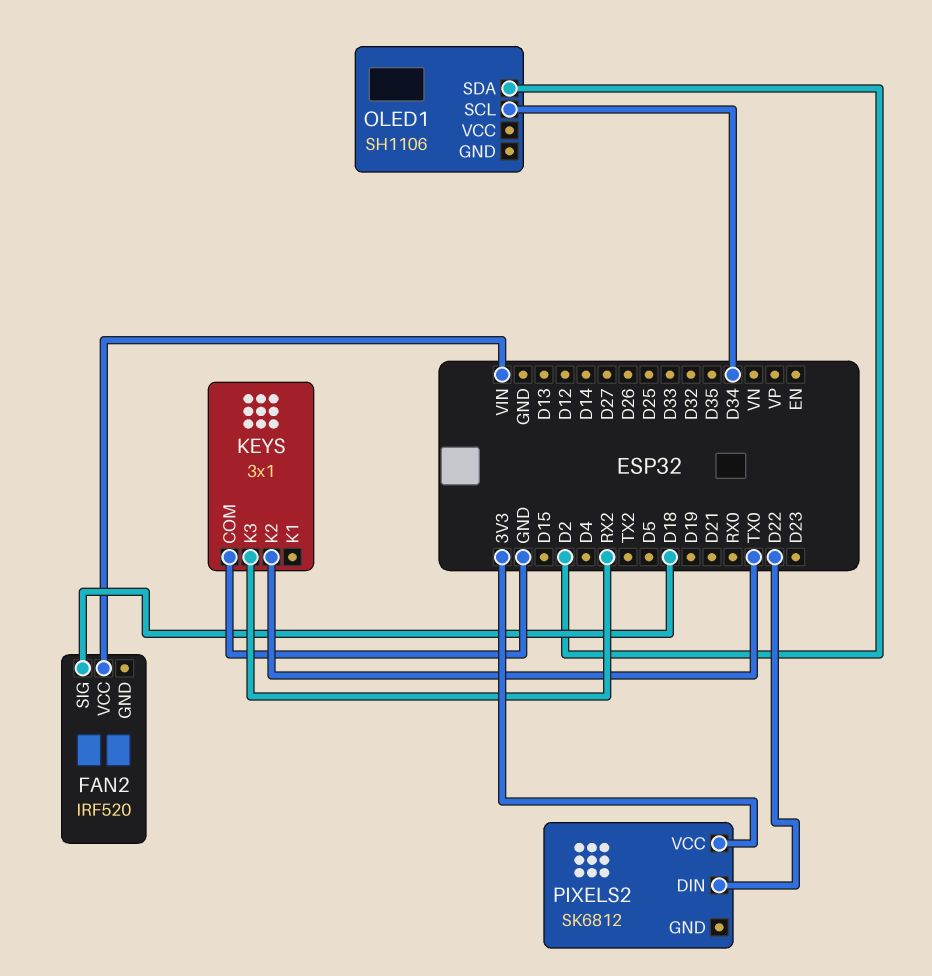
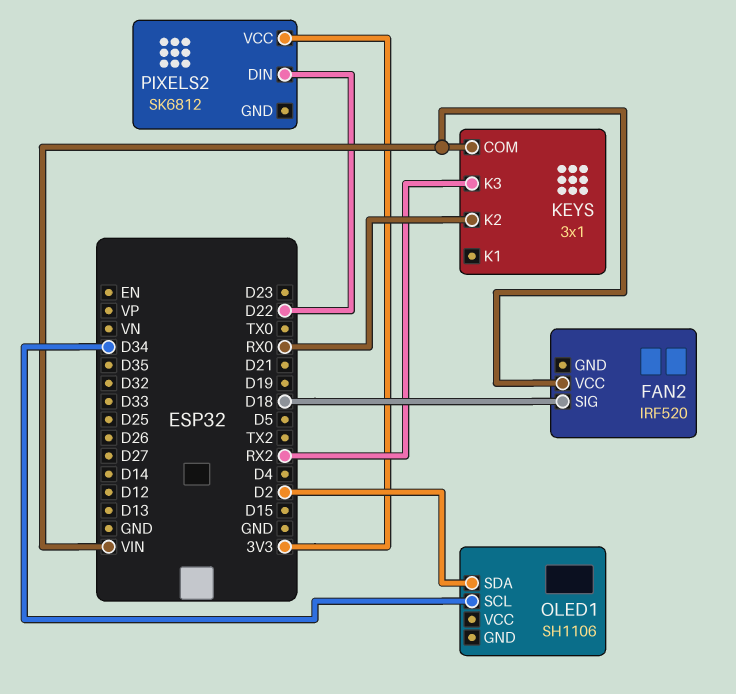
KEYS pin COM: GND -> VIN
KEYS pin K2: TX0 -> RX0

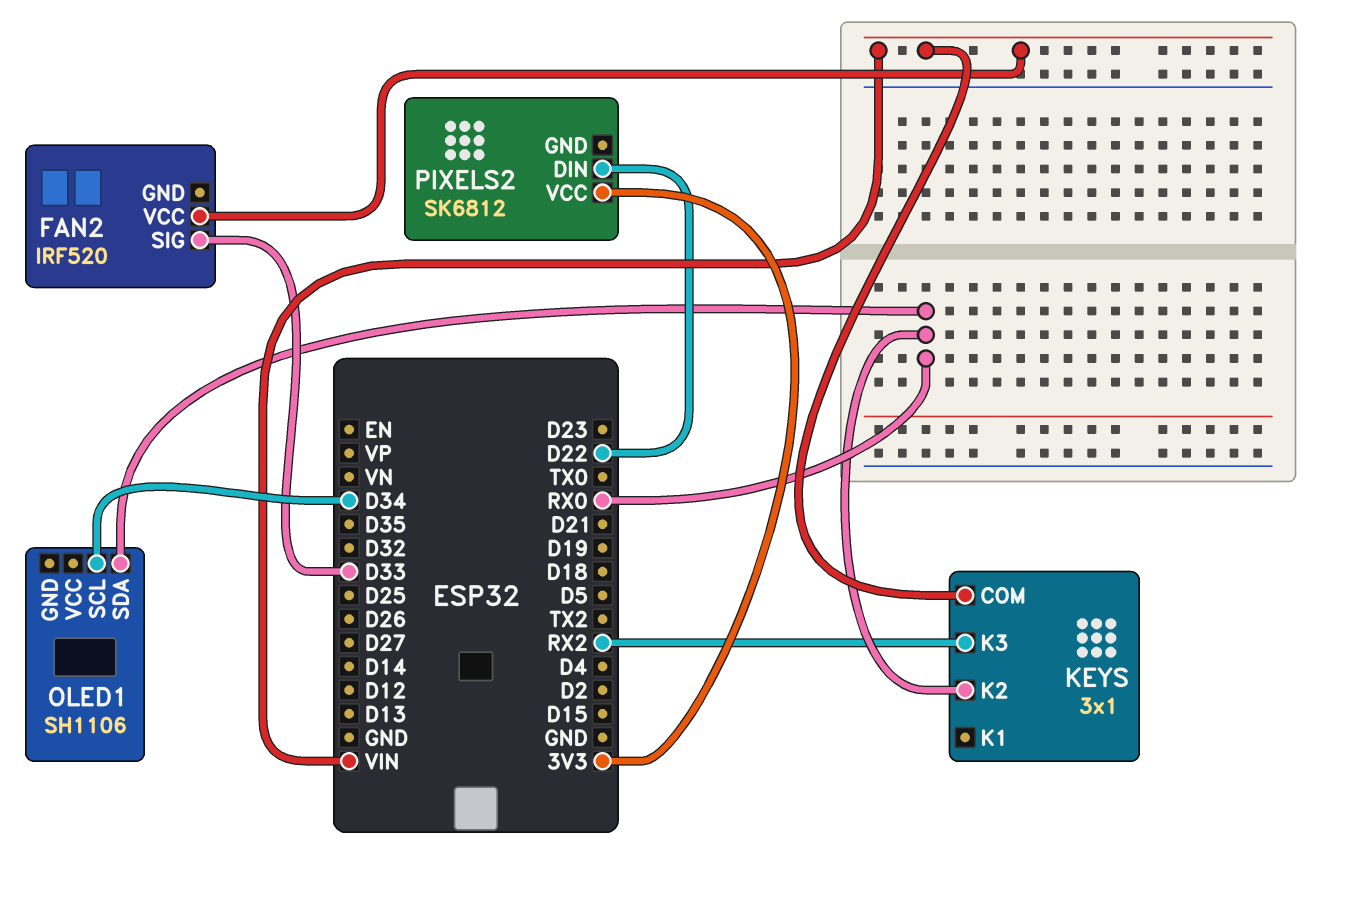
FAN2 pin SIG: D18 -> D33
OLED1 pin SDA: D2 -> RX0

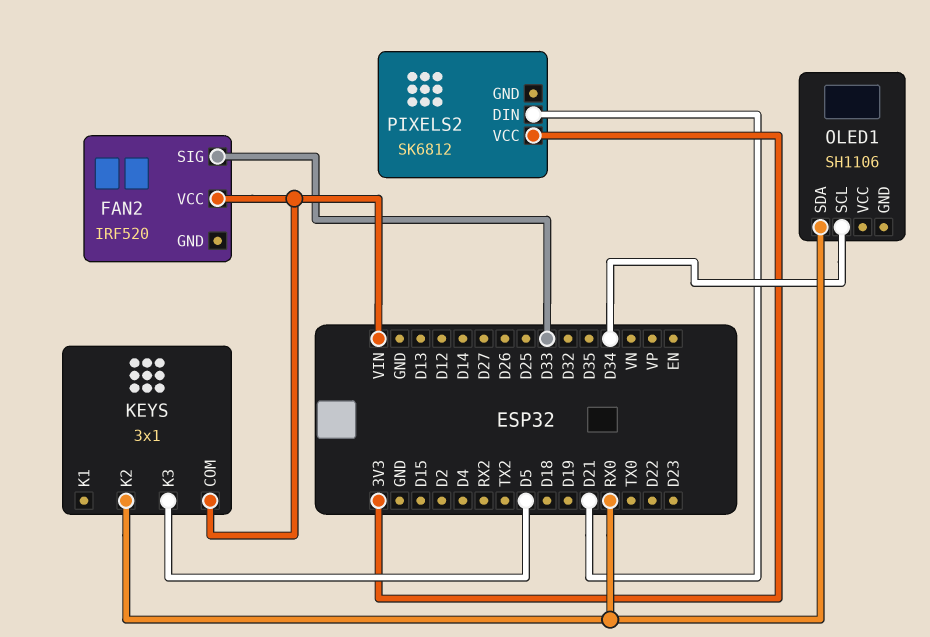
KEYS pin K3: RX2 -> D5
PIXELS2 pin DIN: D22 -> D21

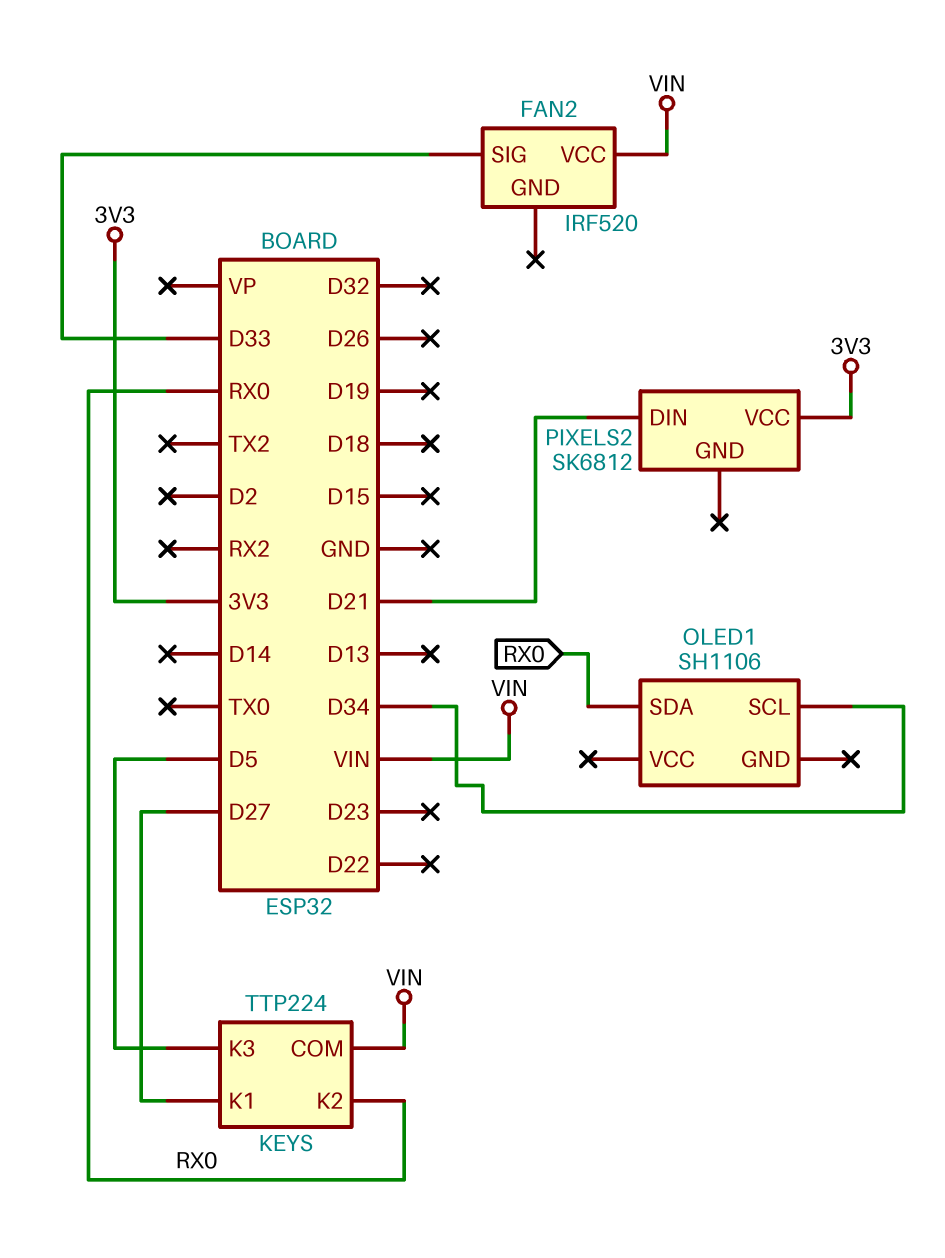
KEYS: 3x1 -> TTP224
KEYS pin K1: none -> D27

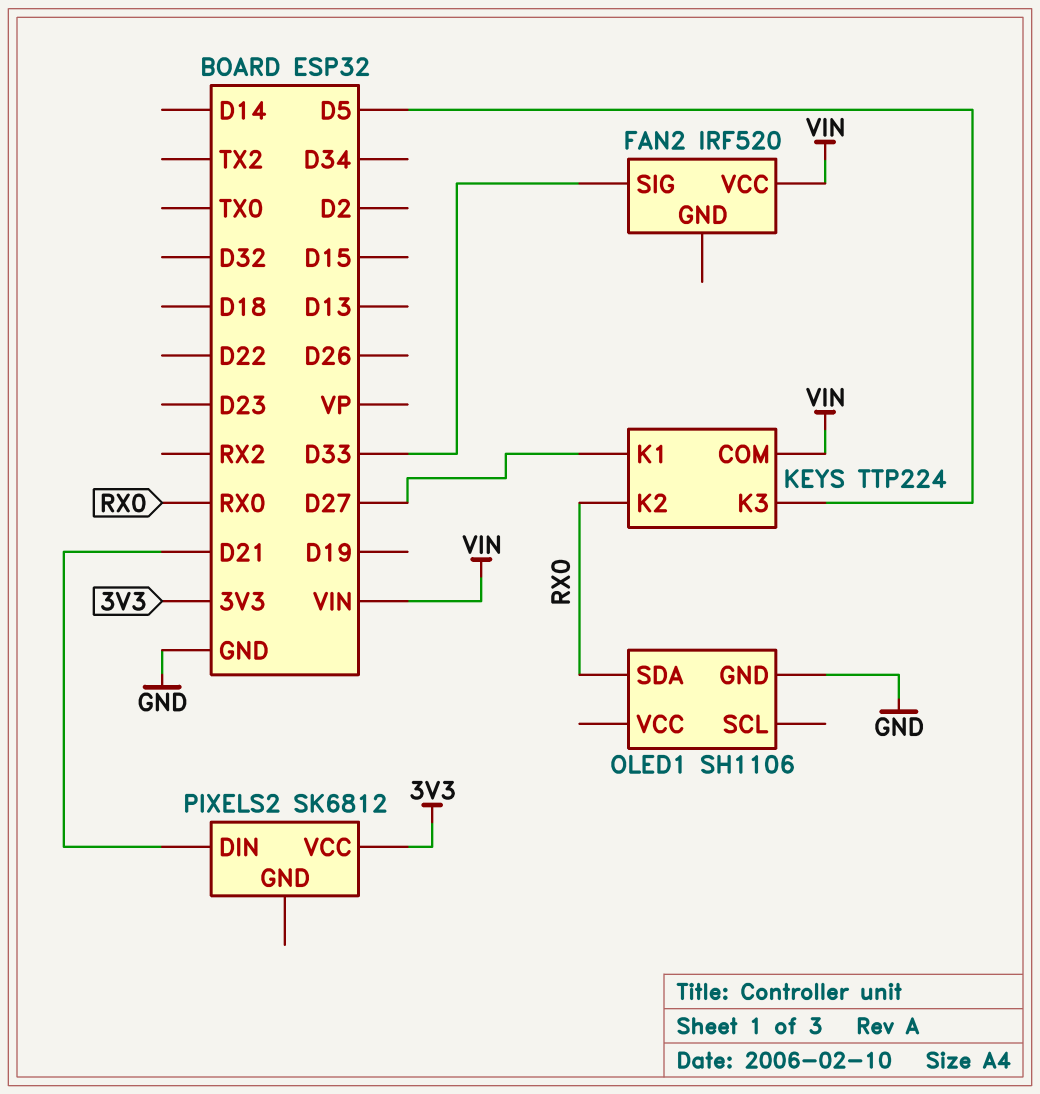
OLED1 pin GND: none -> GND
OLED1 pin SCL: D34 -> none

